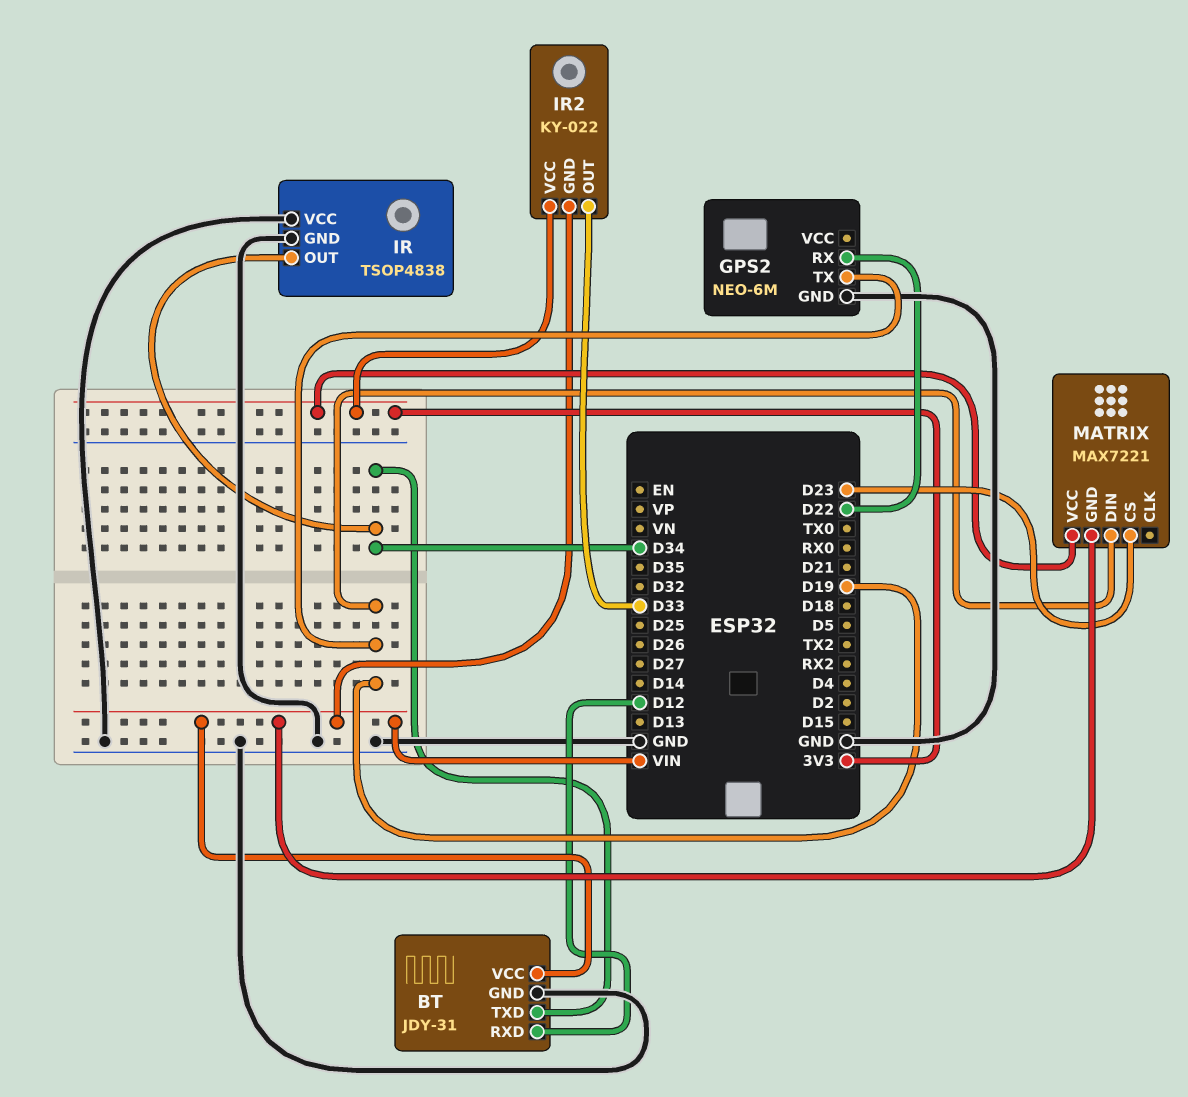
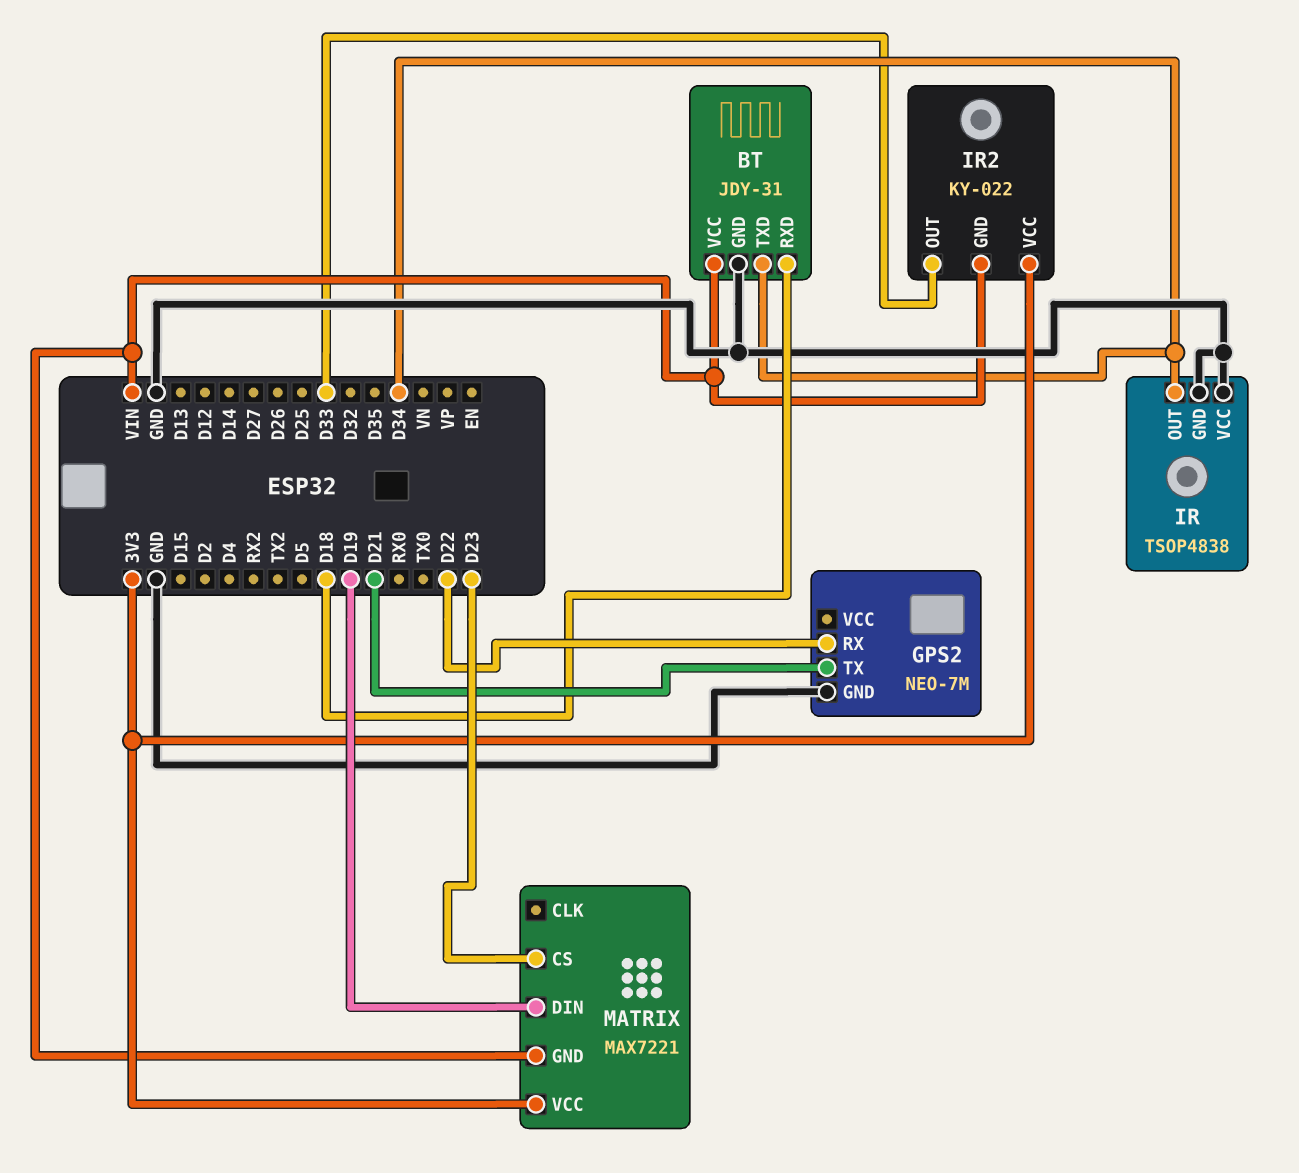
BT pin RXD: D12 -> D18
GPS2: NEO-6M -> NEO-7M
GPS2 pin TX: D19 -> D21

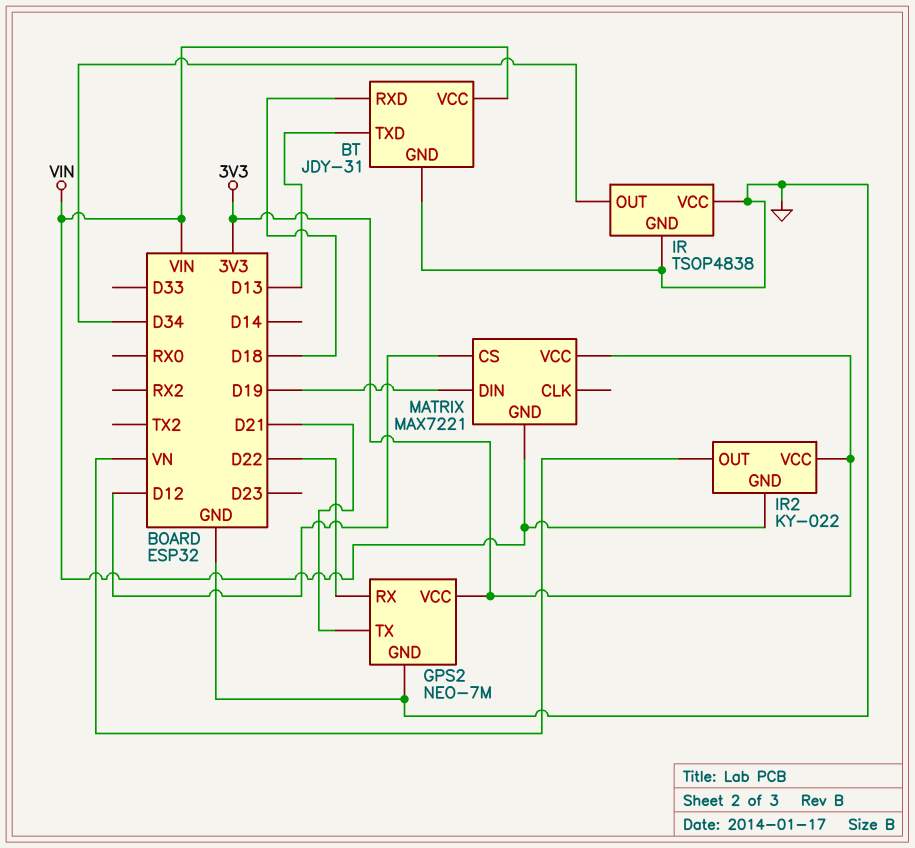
BT pin TXD: D34 -> D13
GPS2 pin VCC: none -> 3V3
IR2 pin OUT: D33 -> VN
MATRIX pin CS: D23 -> D12

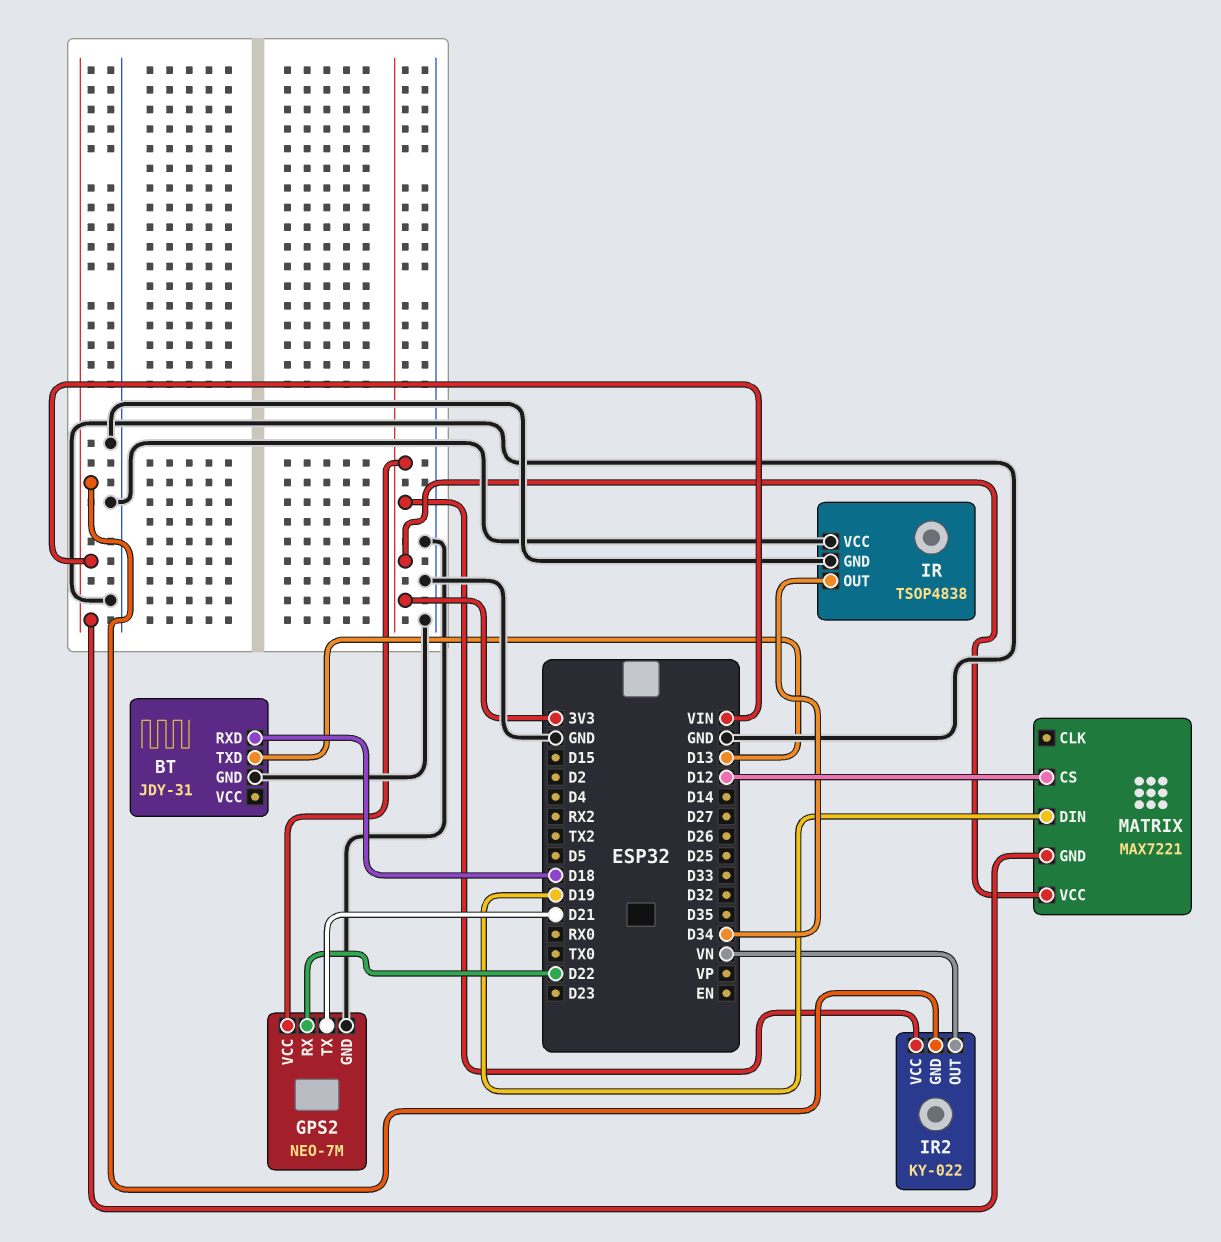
BT pin VCC: VIN -> none

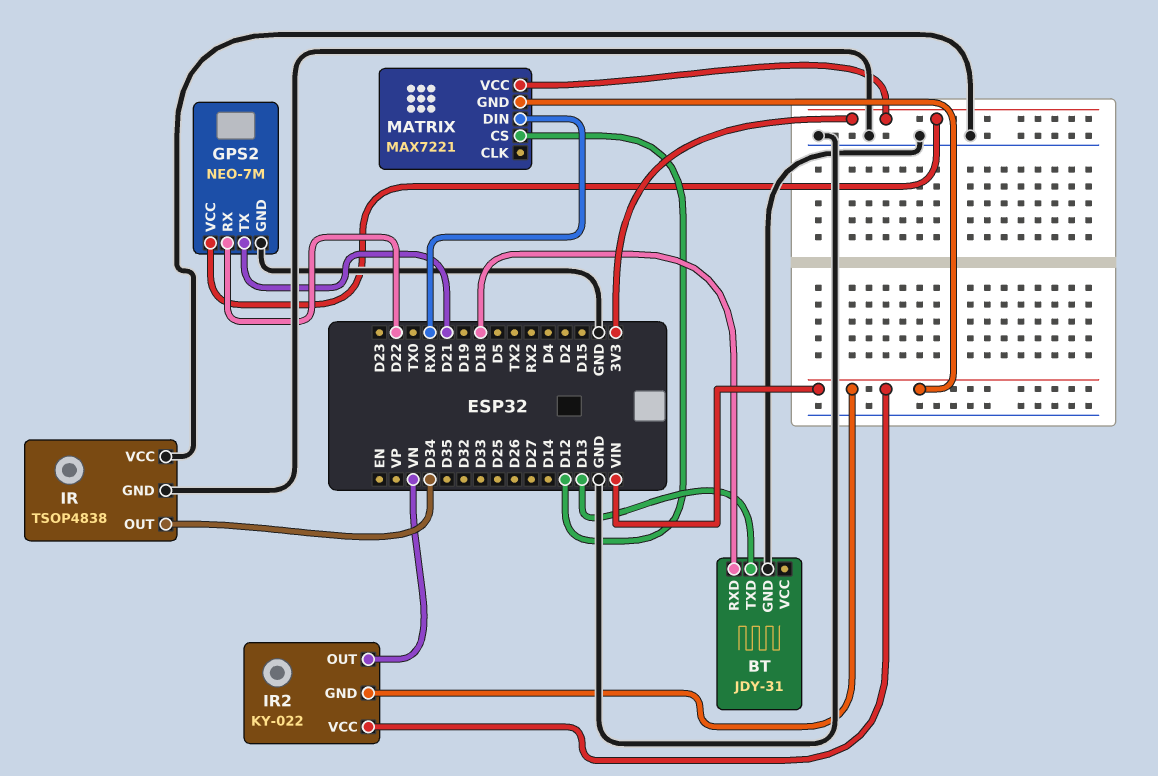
IR2 pin VCC: 3V3 -> VIN
MATRIX pin DIN: D19 -> RX0

